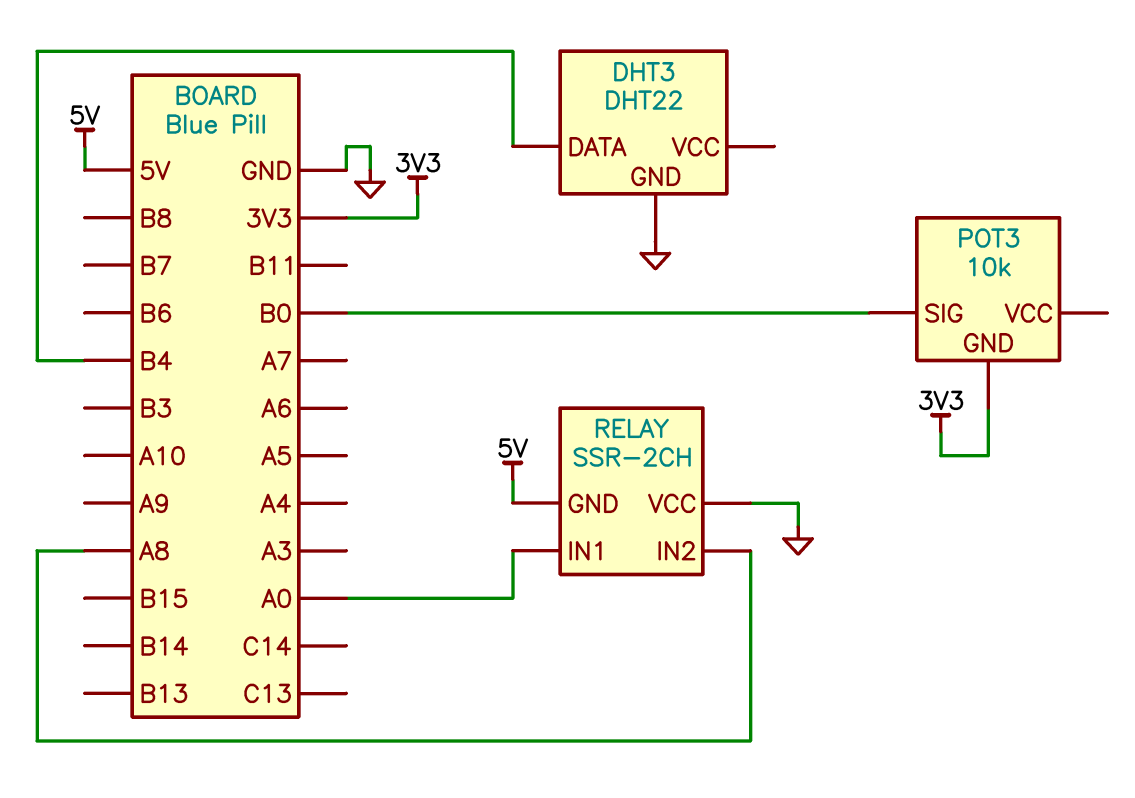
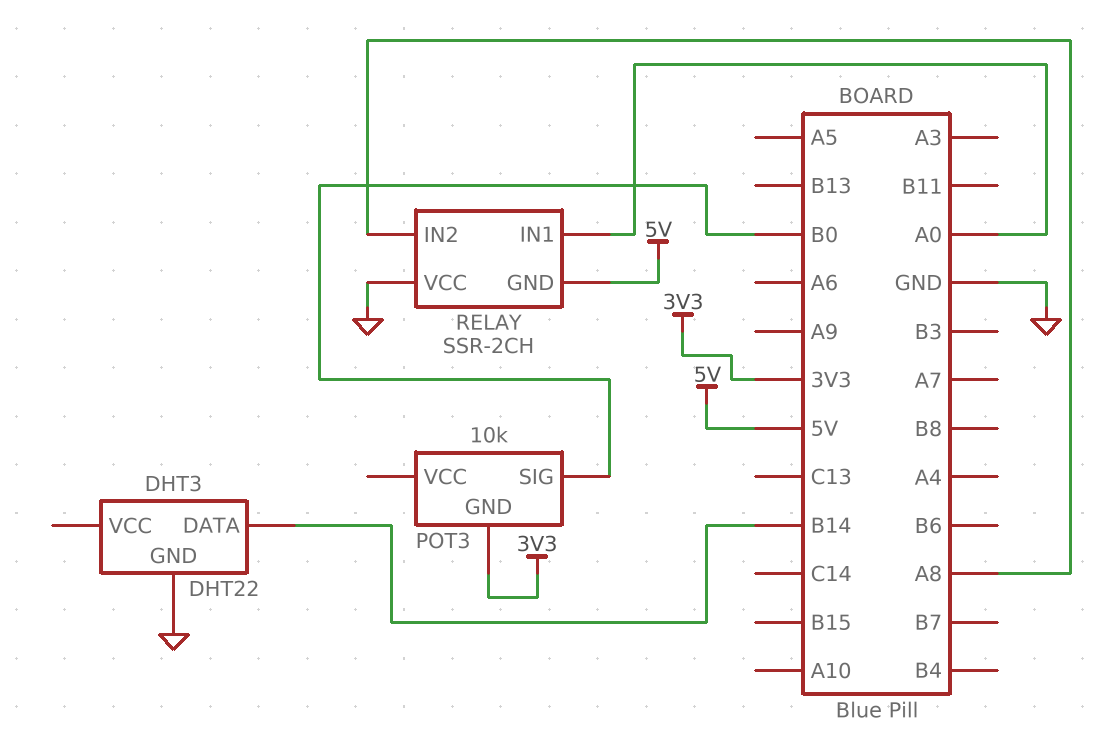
DHT3 pin DATA: B4 -> B14

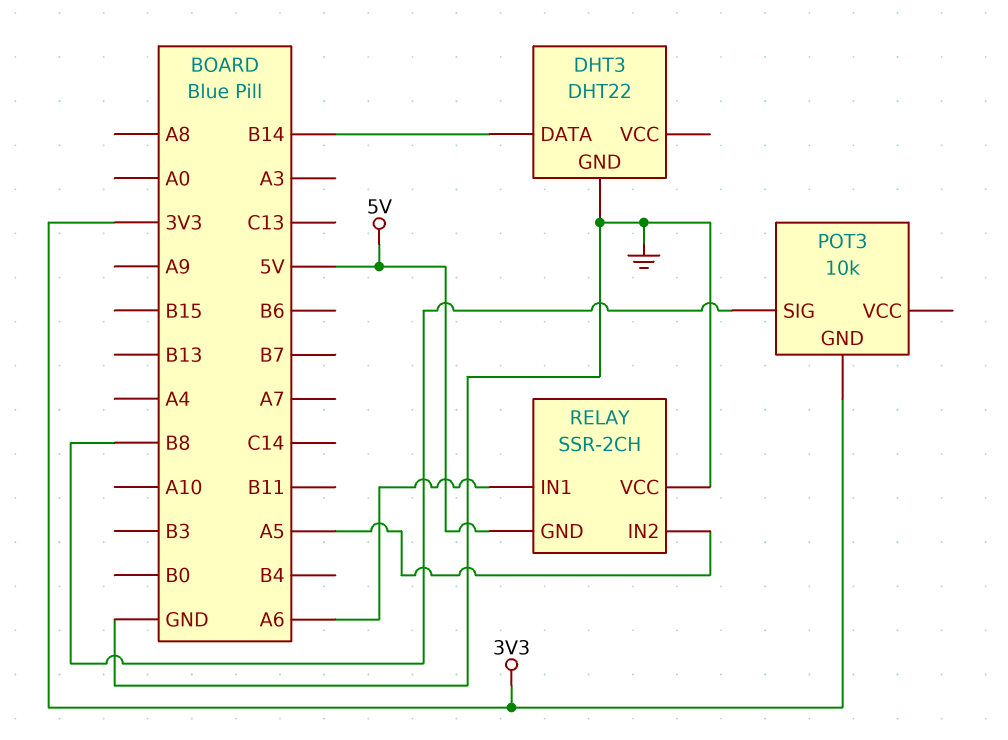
POT3 pin SIG: B0 -> B8
RELAY pin IN1: A0 -> A6
RELAY pin IN2: A8 -> A5

